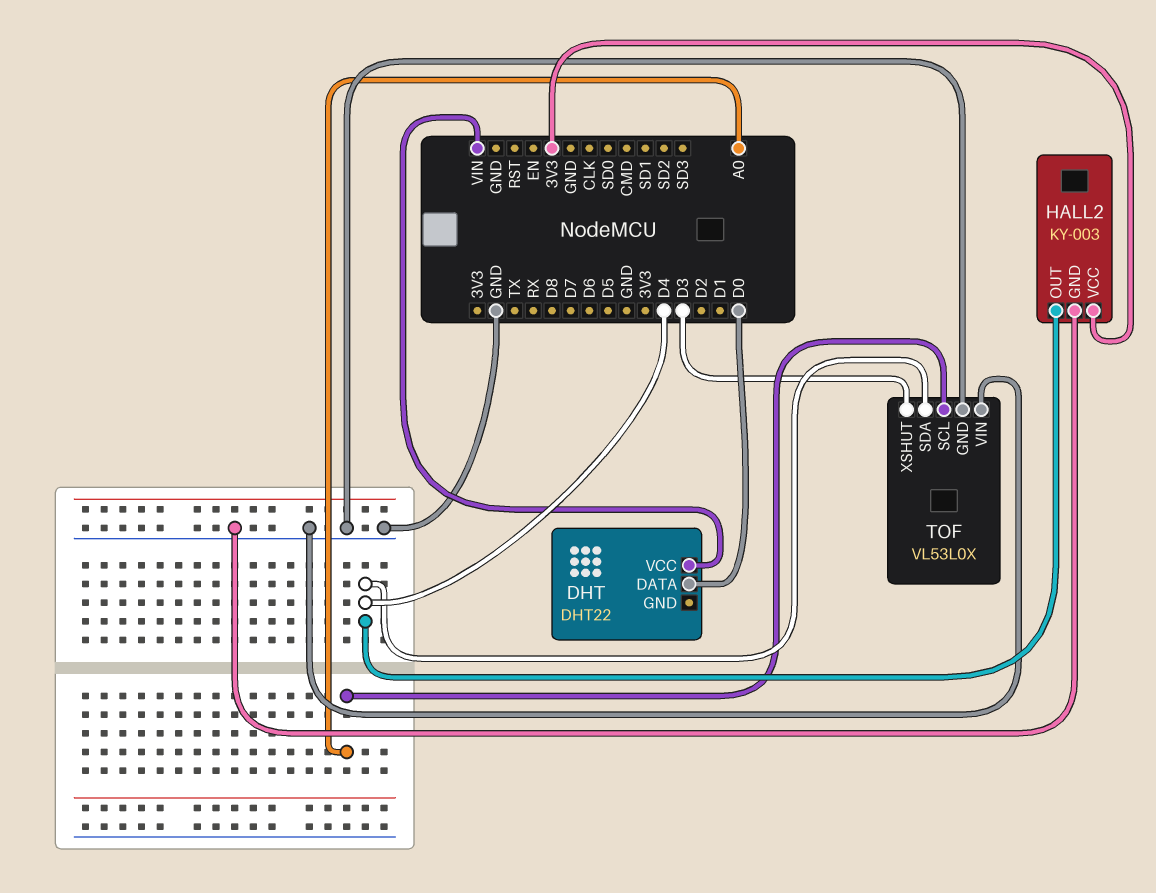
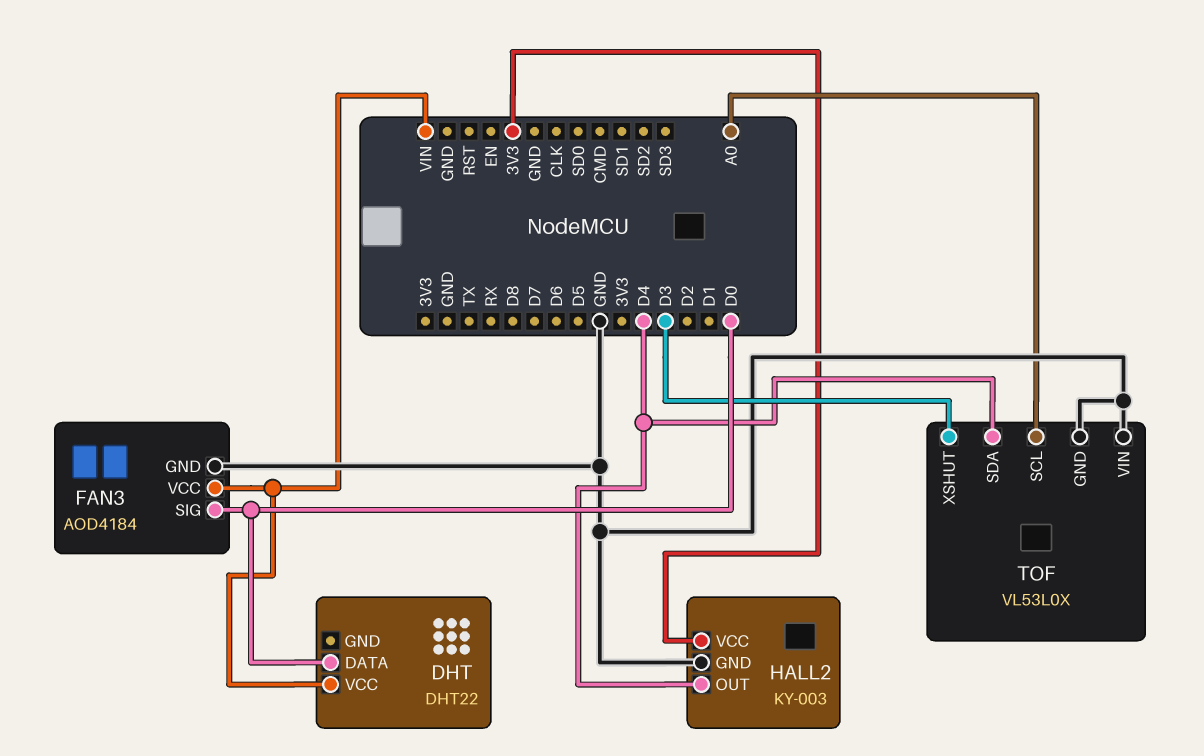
FAN3: none -> AOD4184
FAN3 pin GND: none -> GND
FAN3 pin SIG: none -> D0
FAN3 pin VCC: none -> VIN

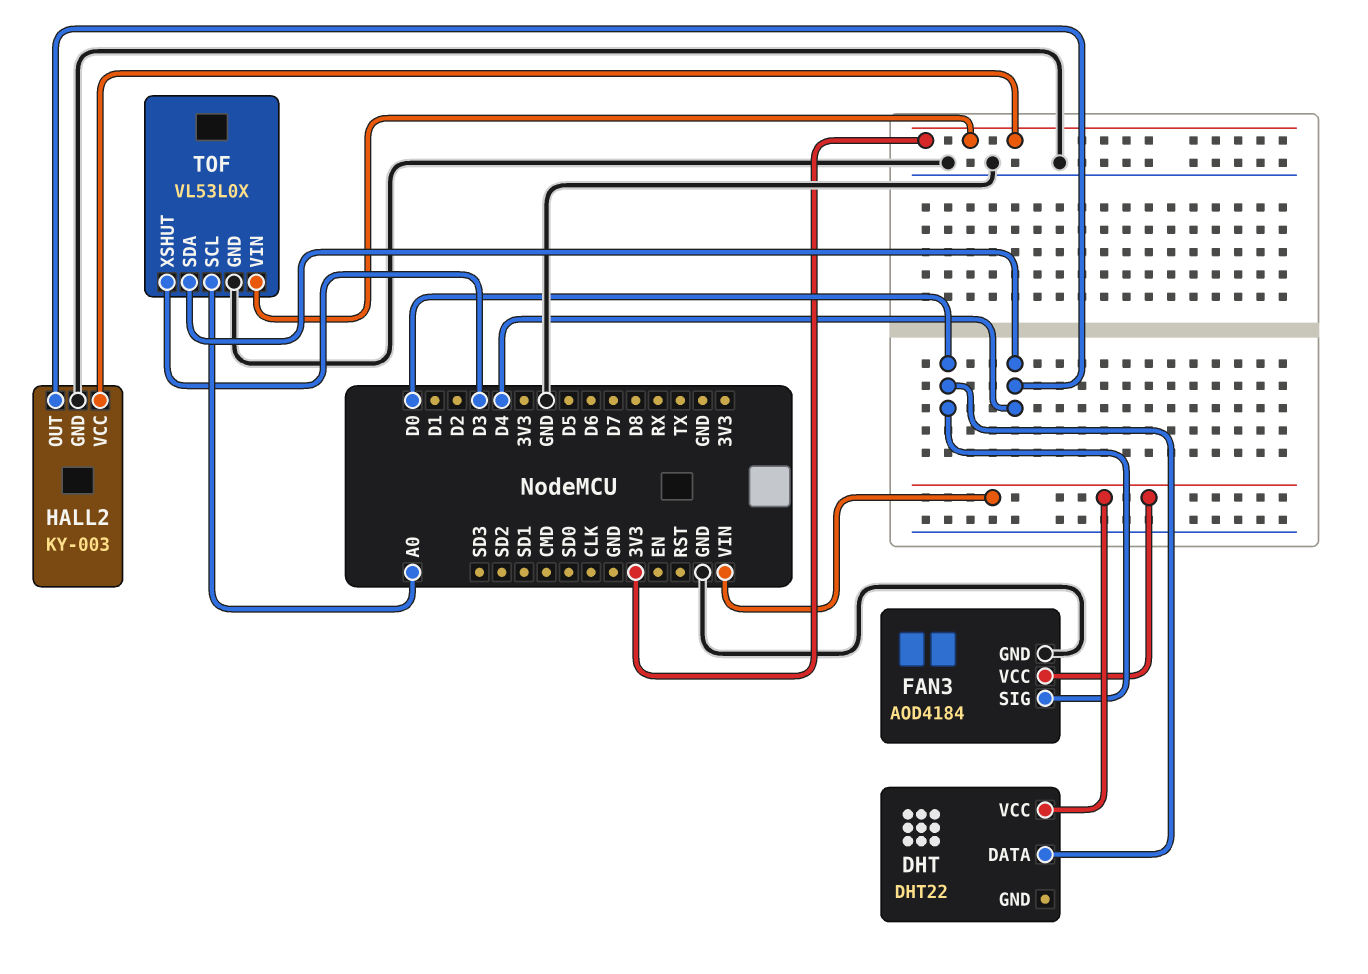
TOF pin VIN: GND -> 3V3

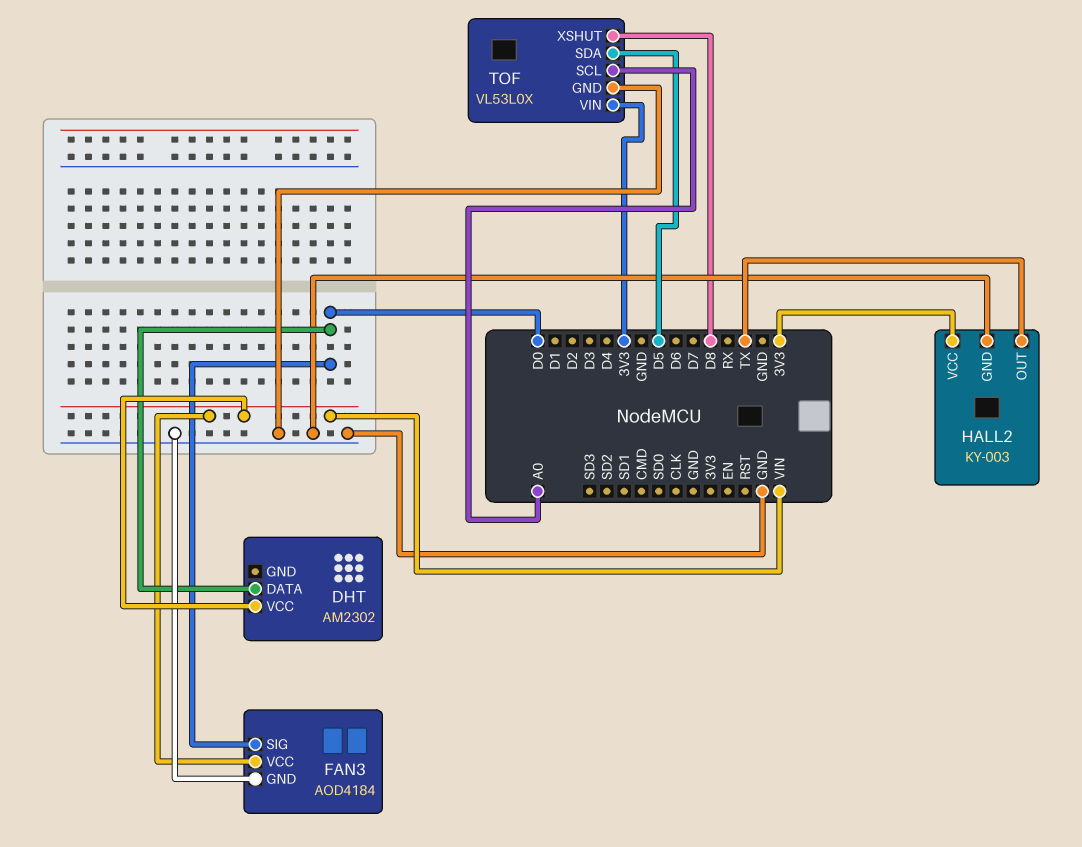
DHT: DHT22 -> AM2302
HALL2 pin OUT: D4 -> TX
TOF pin SDA: D4 -> D5
TOF pin XSHUT: D3 -> D8

